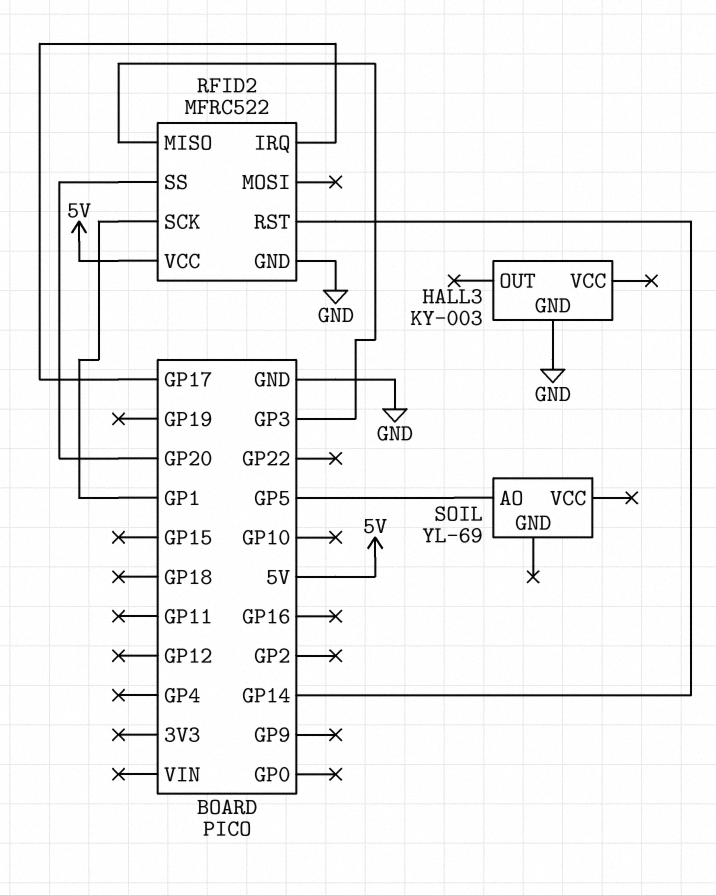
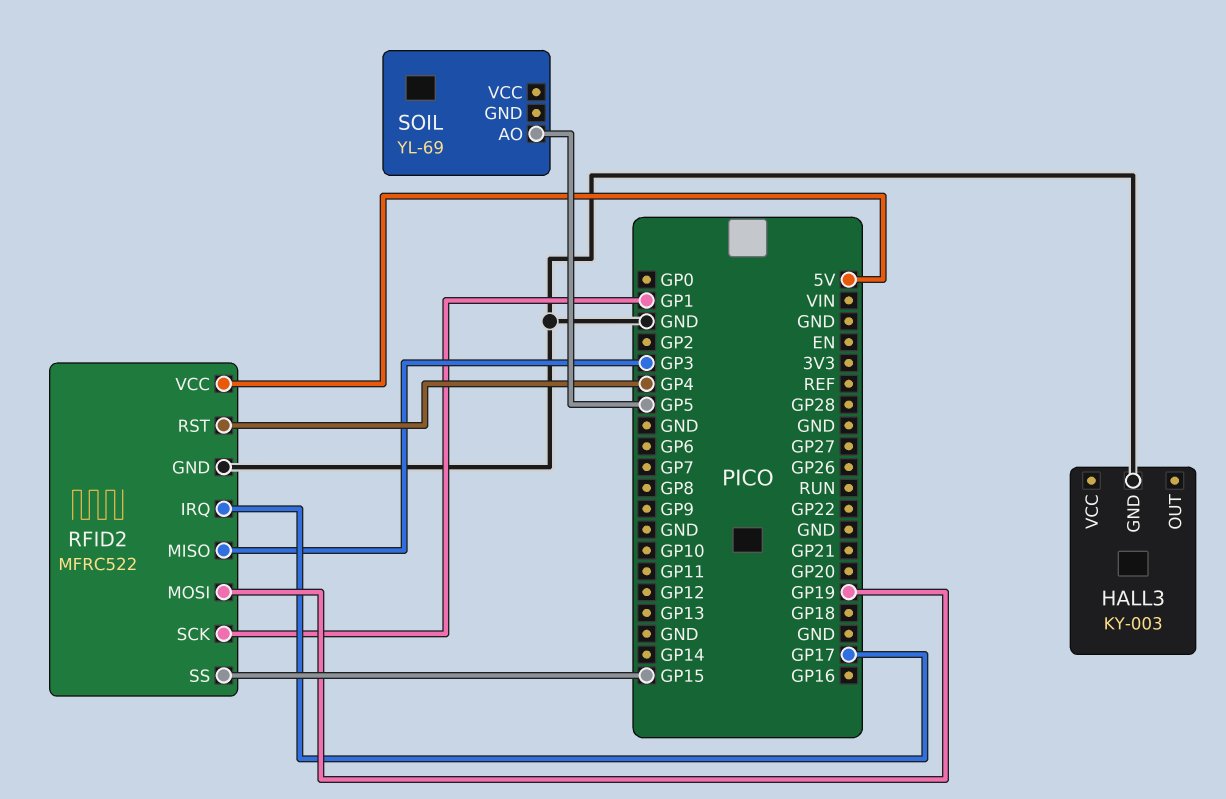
RFID2 pin MOSI: none -> GP19
RFID2 pin RST: GP14 -> GP4
RFID2 pin SS: GP20 -> GP15

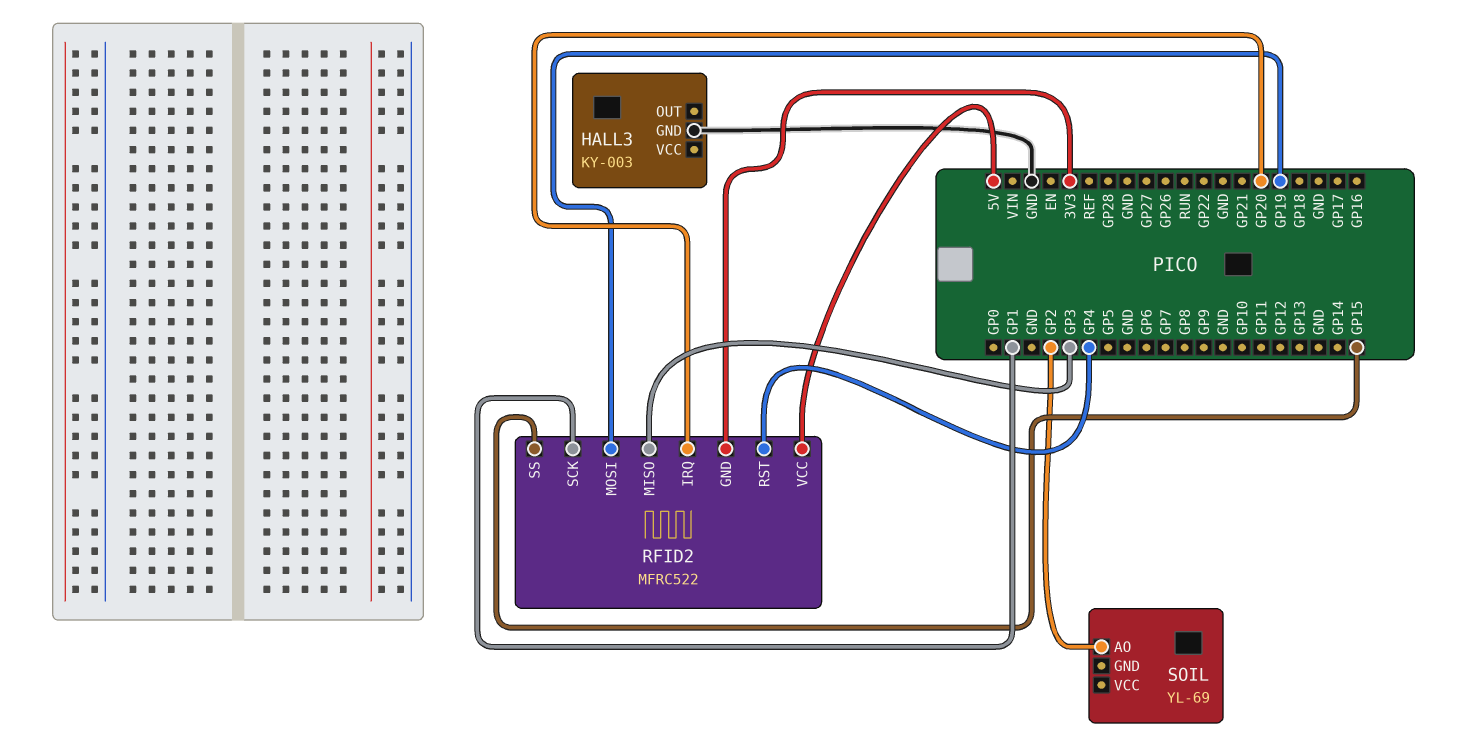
RFID2 pin GND: GND -> 3V3
RFID2 pin IRQ: GP17 -> GP20
SOIL pin AO: GP5 -> GP2

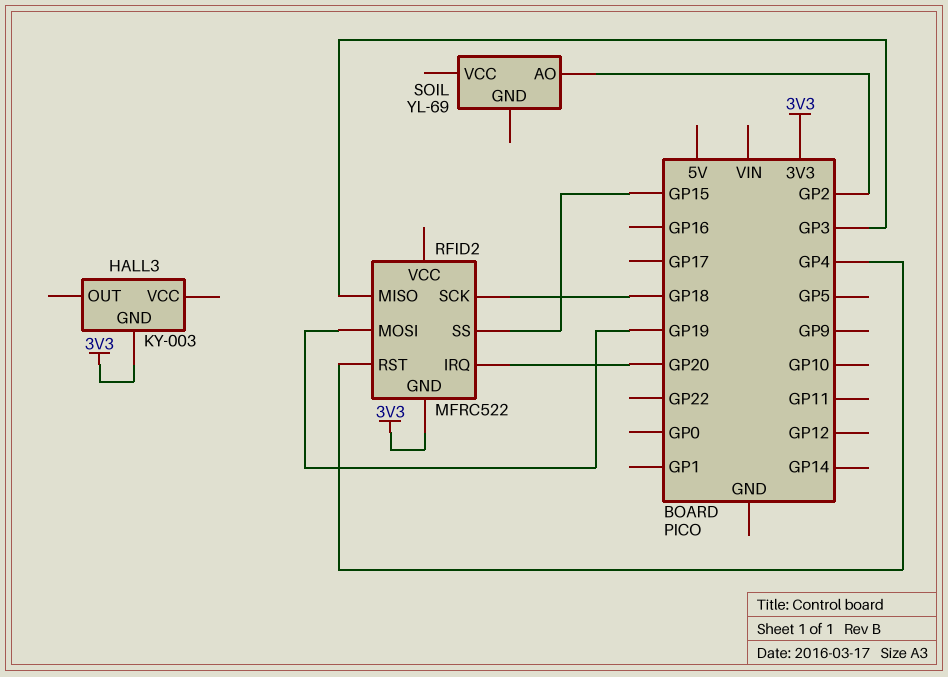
HALL3 pin GND: GND -> 3V3
RFID2 pin SCK: GP1 -> GP18
RFID2 pin VCC: 5V -> none

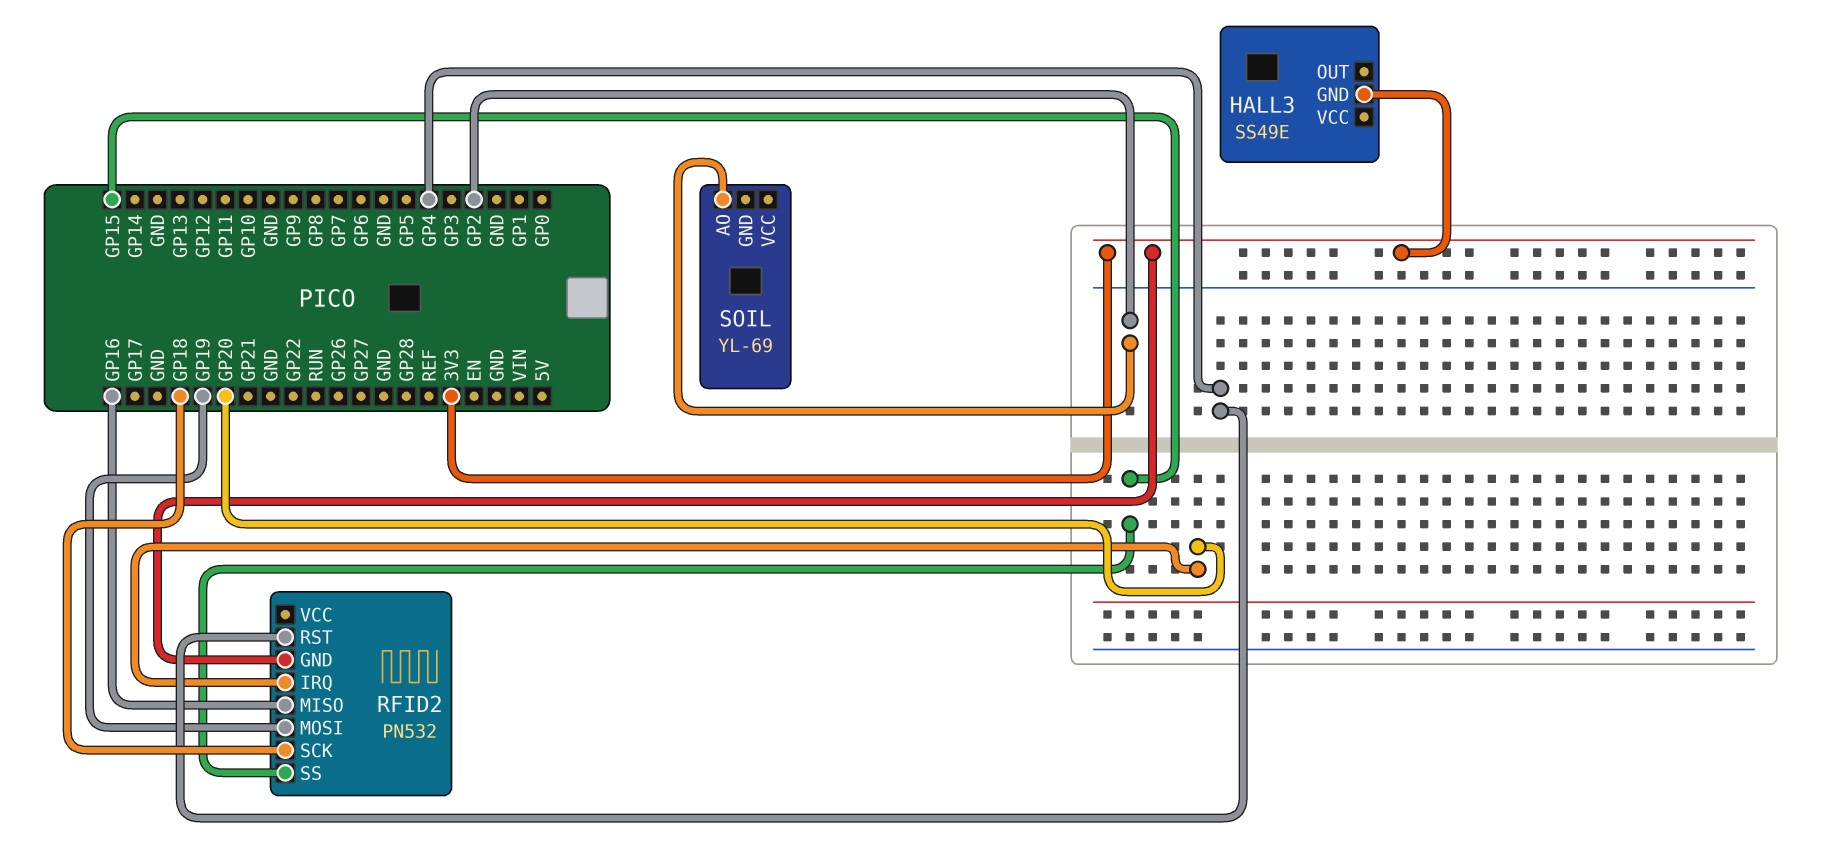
HALL3: KY-003 -> SS49E
RFID2: MFRC522 -> PN532
RFID2 pin MISO: GP3 -> GP16

